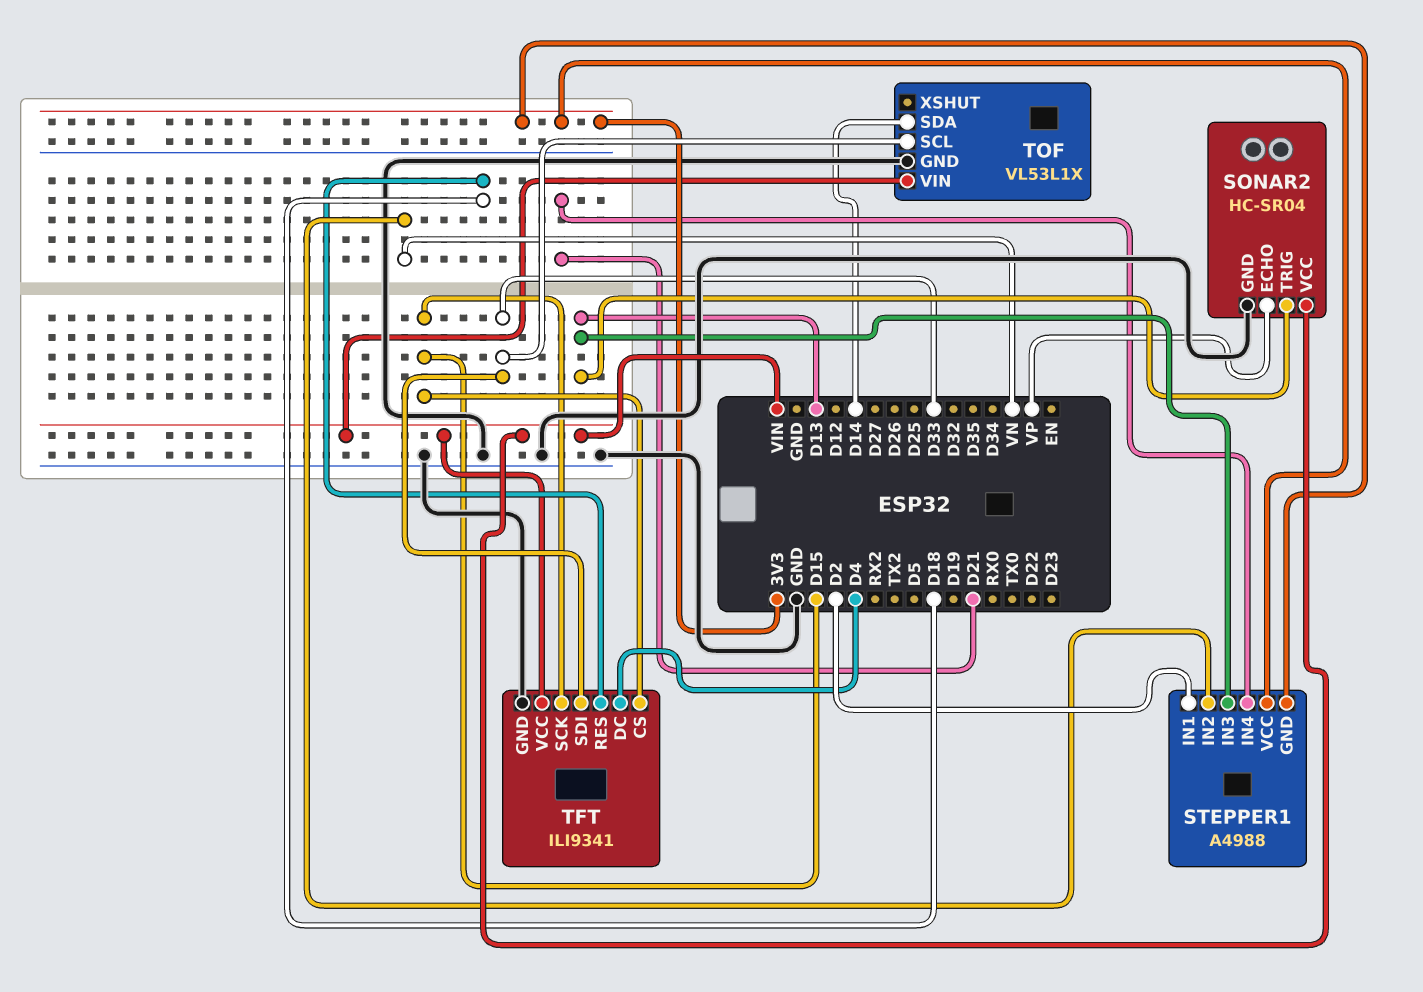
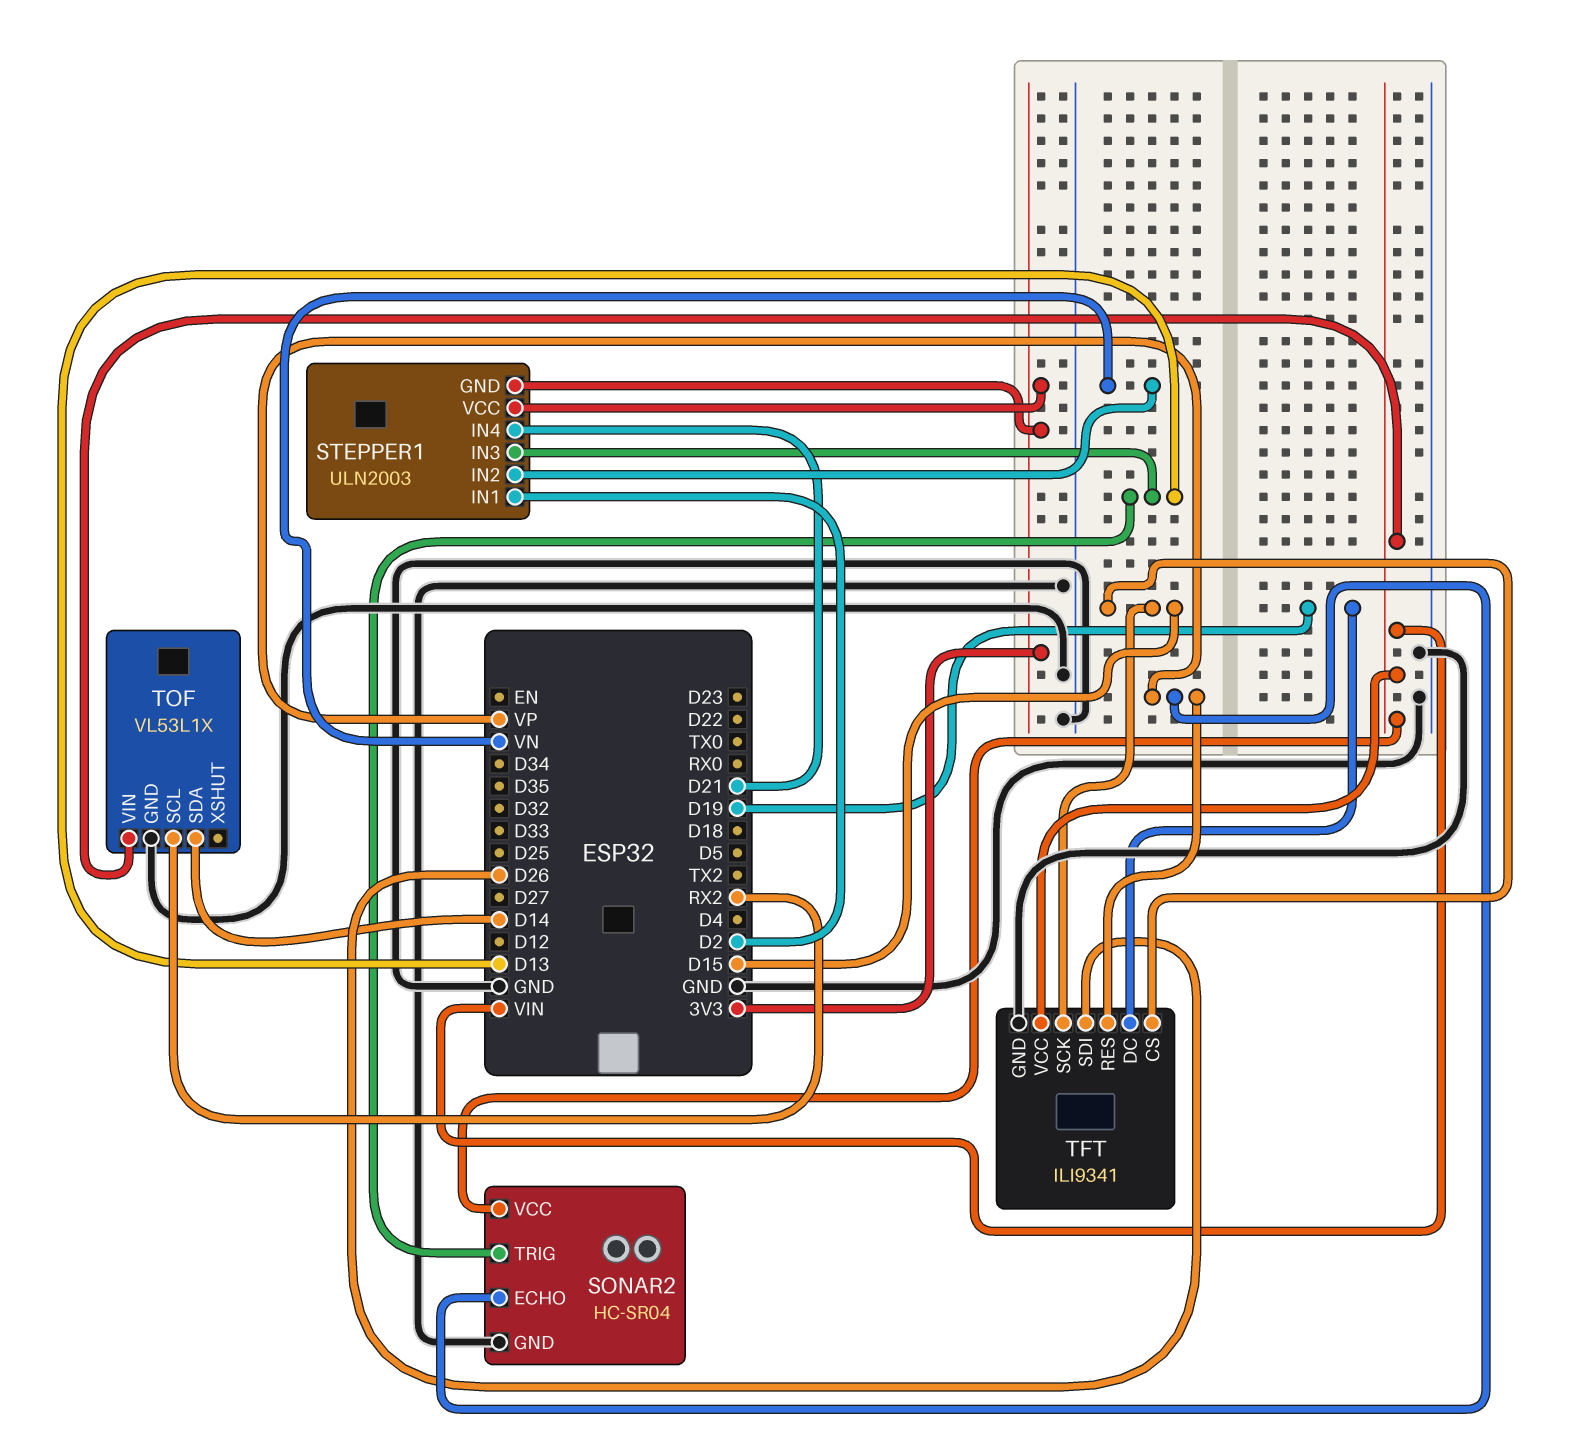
STEPPER1: A4988 -> ULN2003
TFT pin DC: D4 -> D19
TFT pin RES: D18 -> VP
TFT pin SDI: D33 -> D26
TOF pin SCL: D33 -> RX2

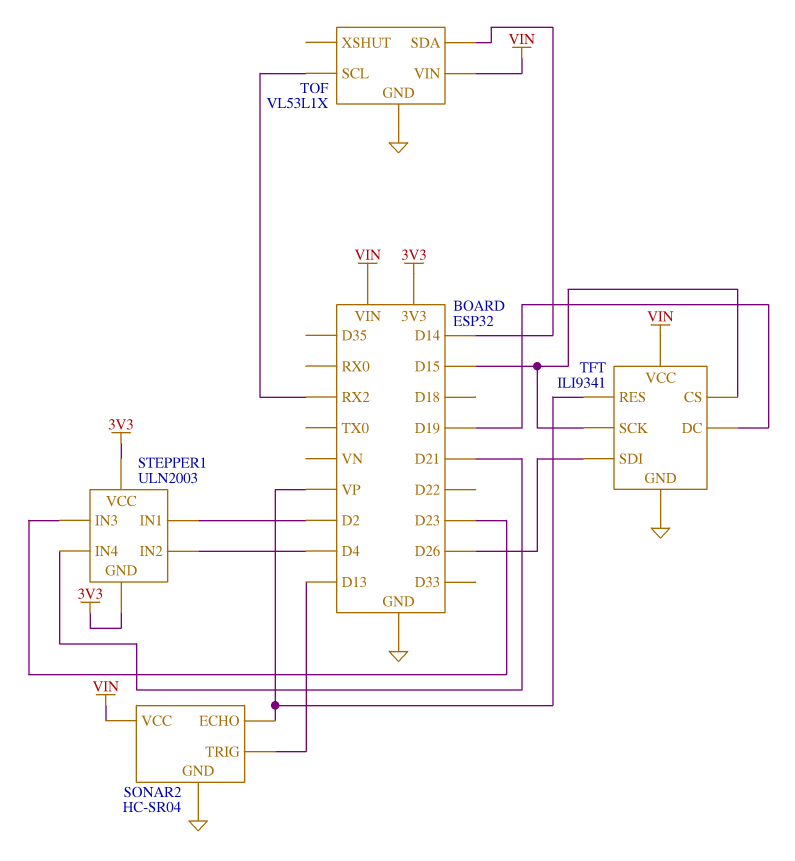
STEPPER1 pin IN2: VN -> D4
STEPPER1 pin IN3: D13 -> D23

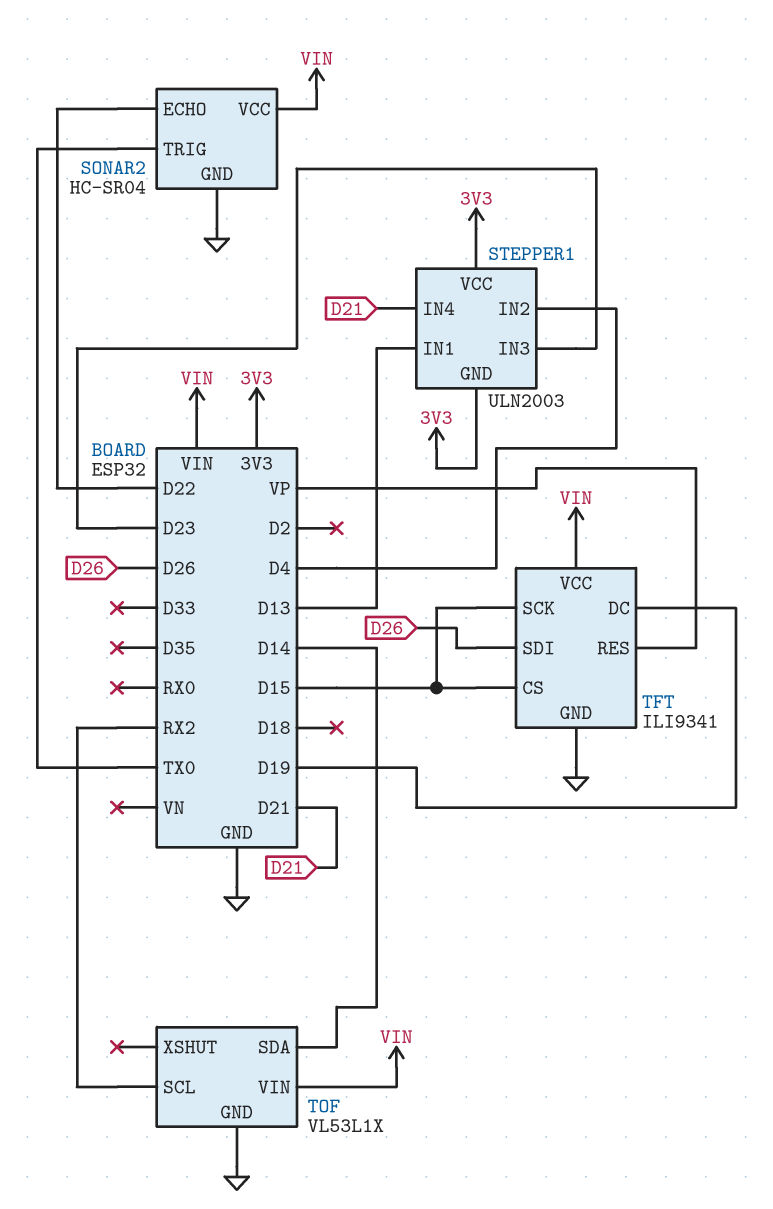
SONAR2 pin ECHO: VP -> D22
SONAR2 pin TRIG: D13 -> TX0
STEPPER1 pin IN1: D2 -> D13

